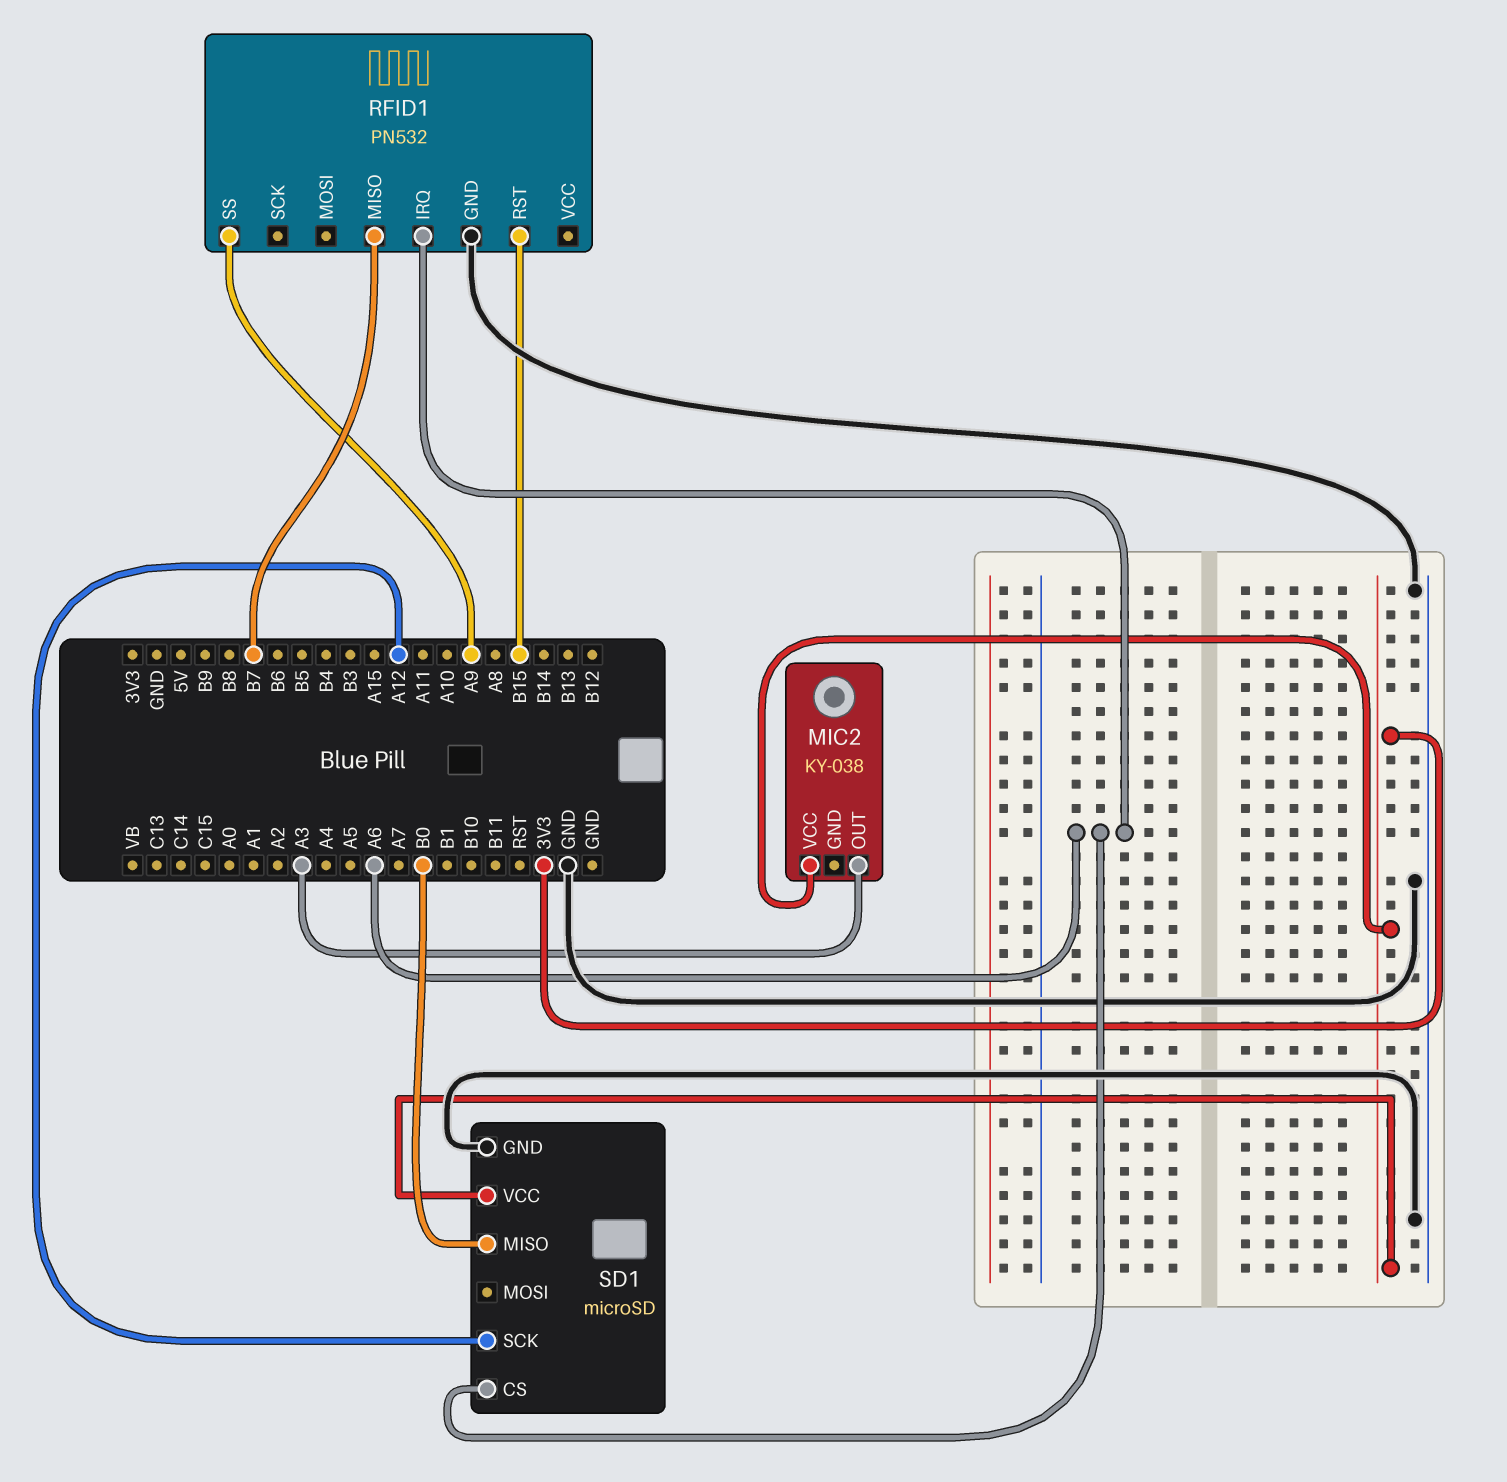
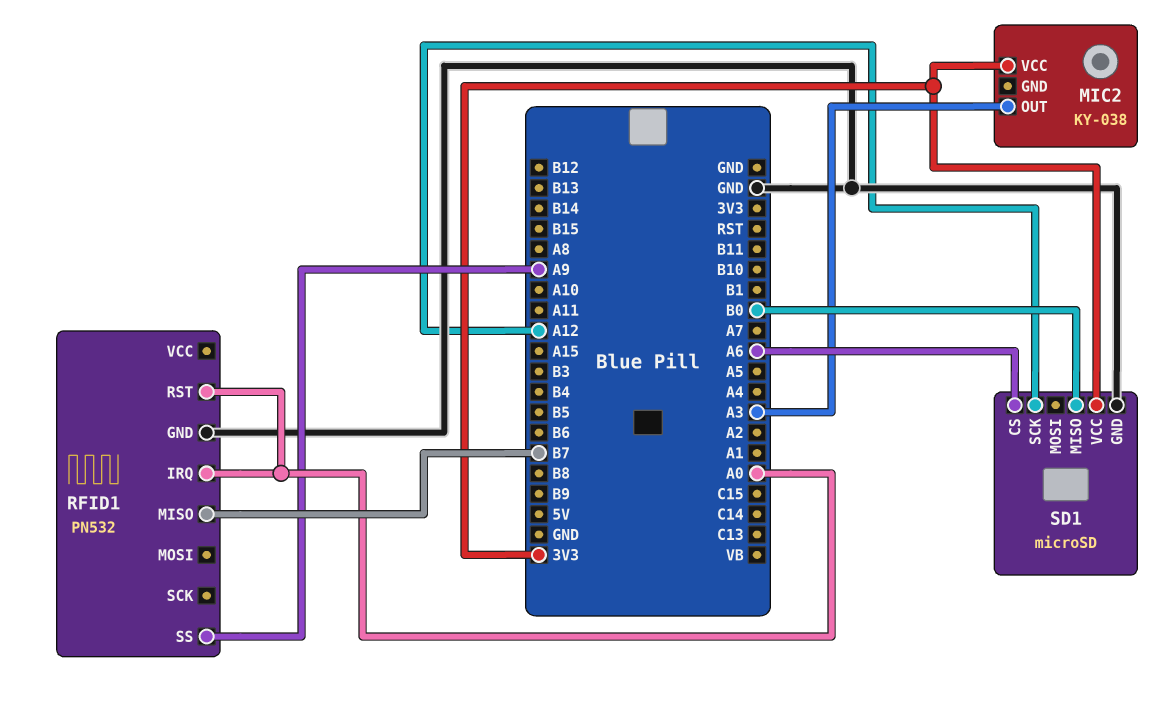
RFID1 pin IRQ: A6 -> A0
RFID1 pin RST: B15 -> A0

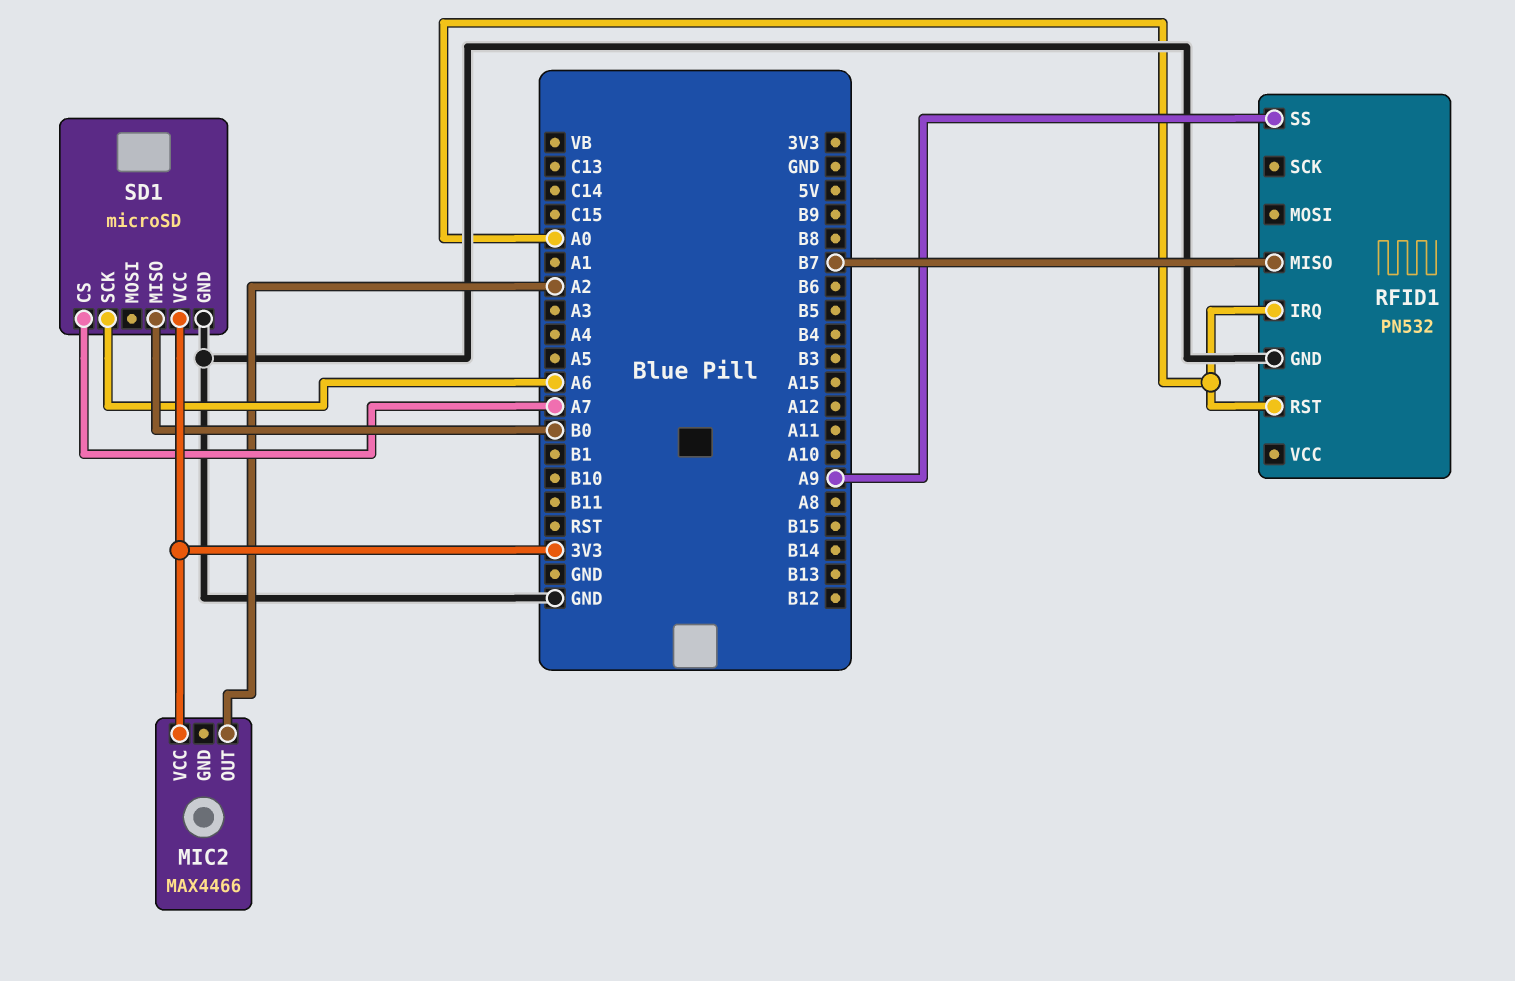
MIC2: KY-038 -> MAX4466
MIC2 pin OUT: A3 -> A2
SD1 pin CS: A6 -> A7
SD1 pin SCK: A12 -> A6

